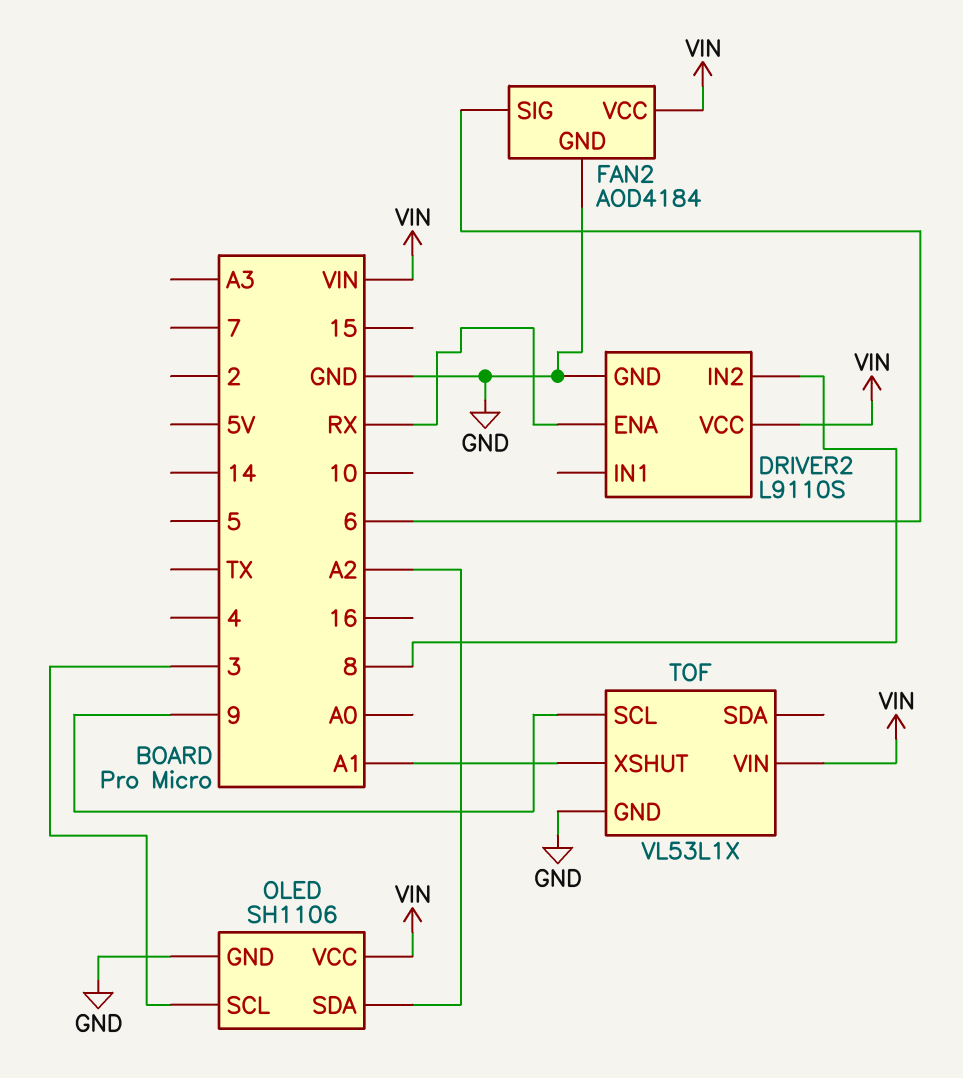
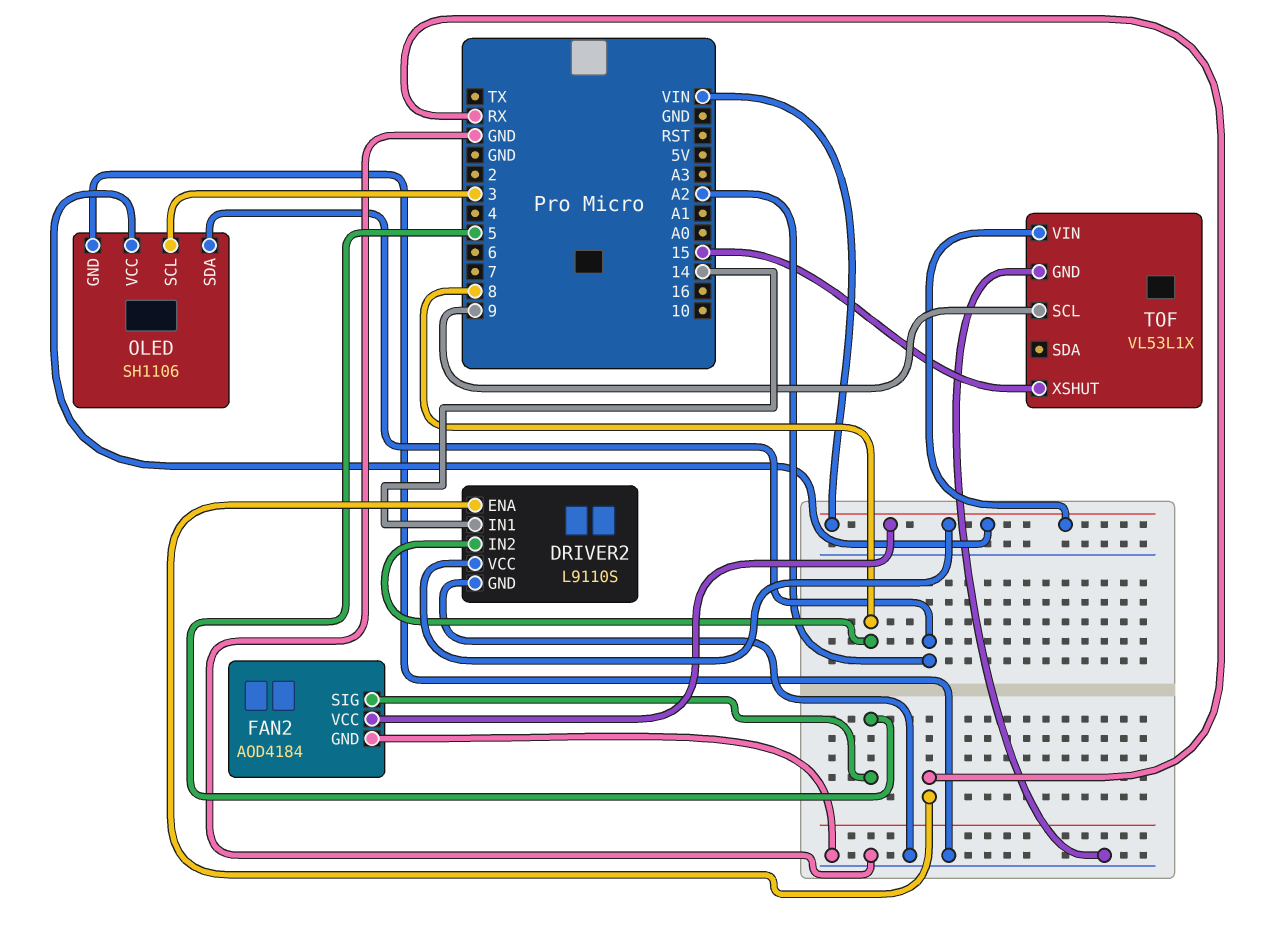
DRIVER2 pin IN1: none -> 14
FAN2 pin SIG: 6 -> 5
TOF pin XSHUT: A1 -> 15

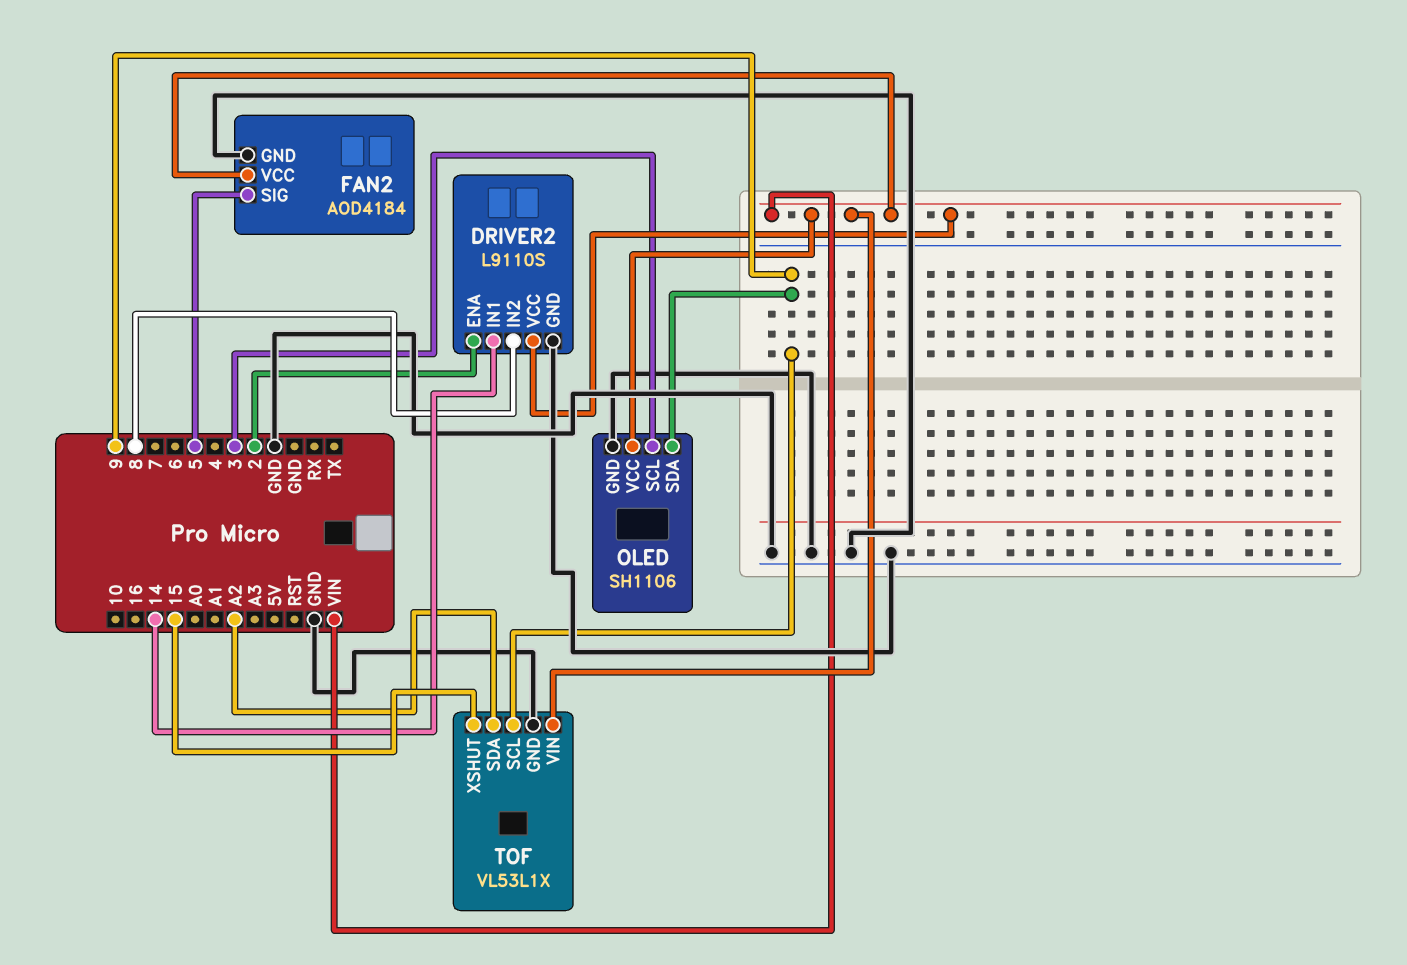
DRIVER2 pin ENA: RX -> 2
OLED pin SDA: A2 -> 9
TOF pin SDA: none -> A2

